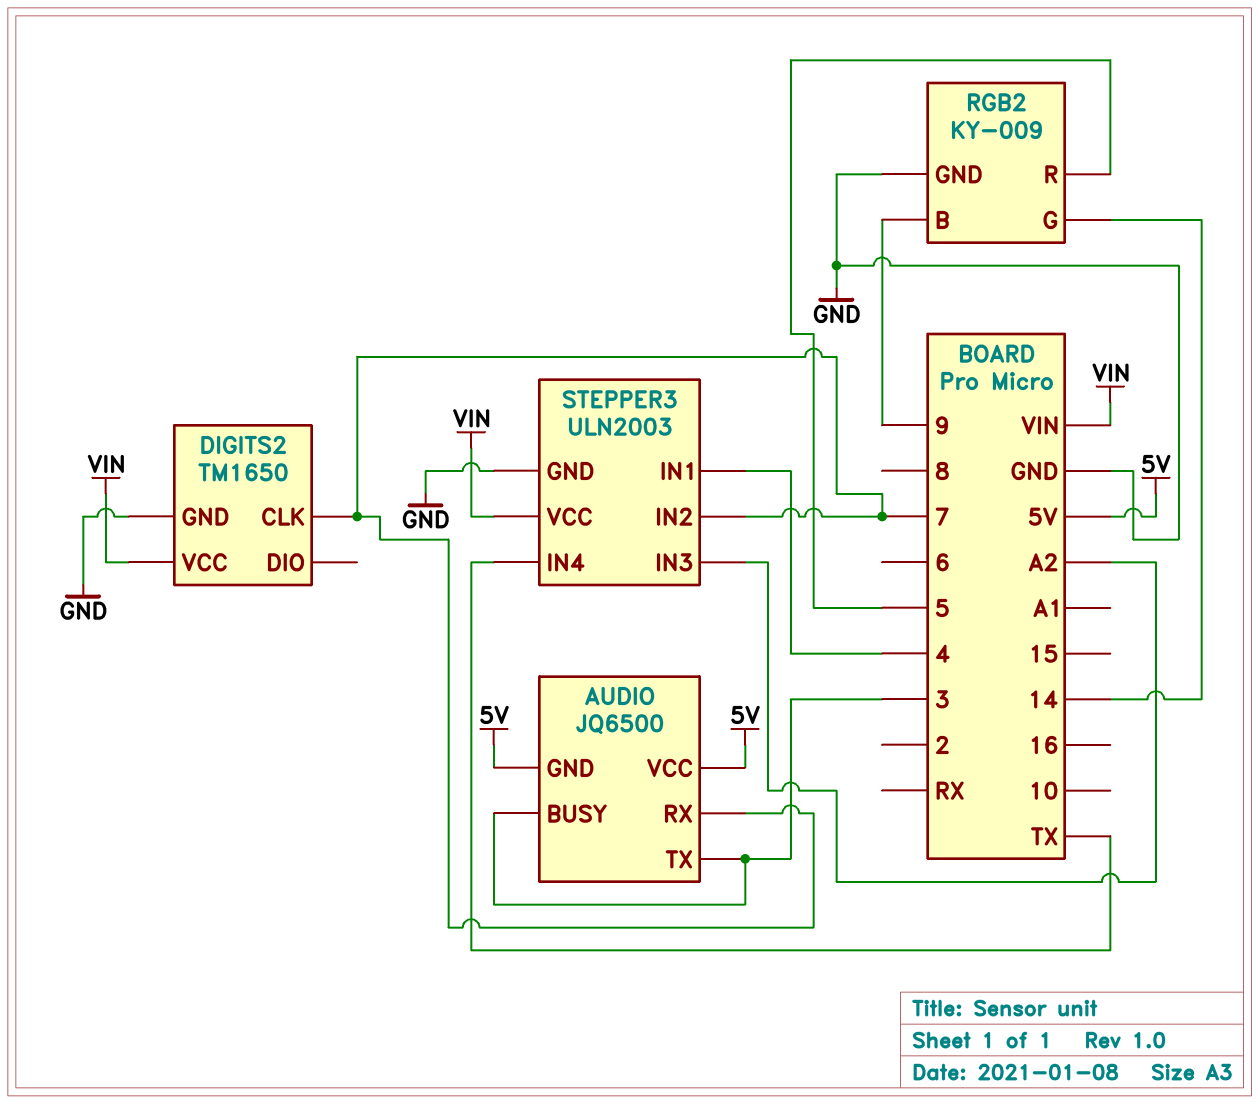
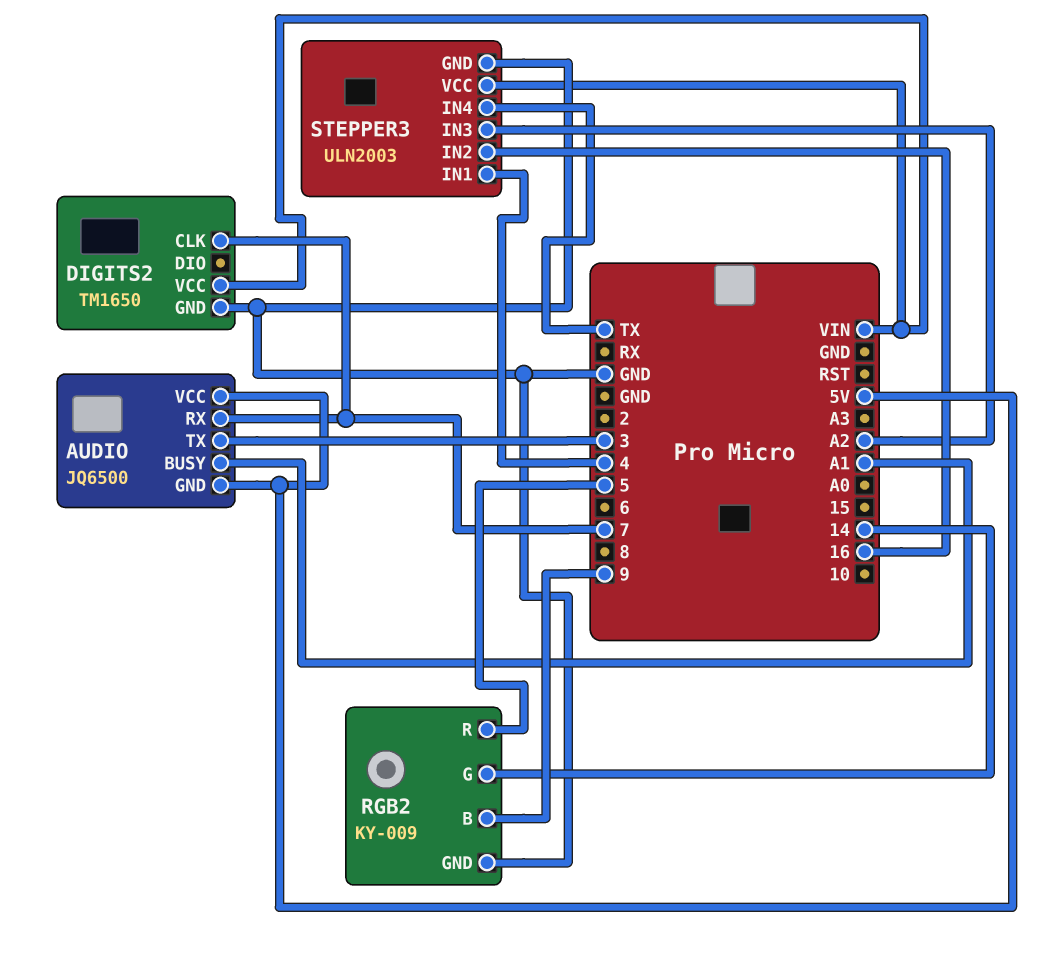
AUDIO pin BUSY: 3 -> A1
STEPPER3 pin IN2: 7 -> 16

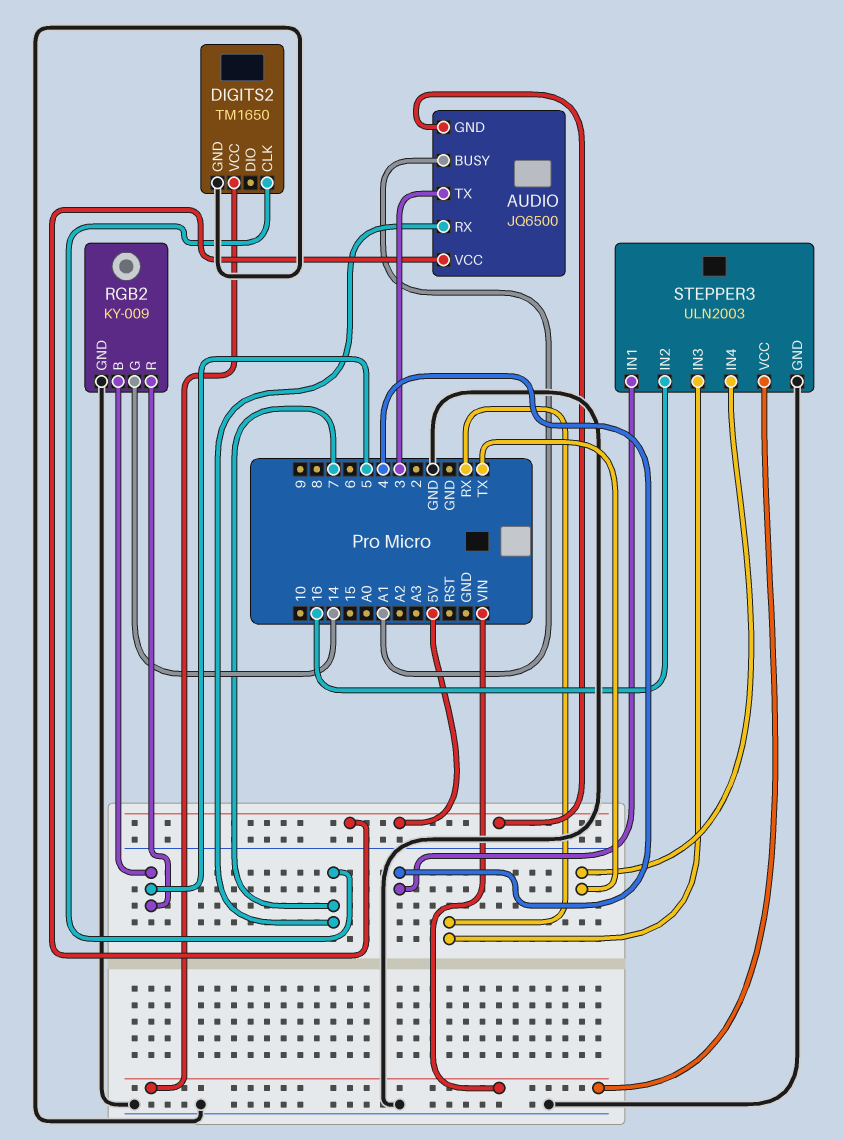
RGB2 pin B: 9 -> 5
STEPPER3 pin IN3: A2 -> RX

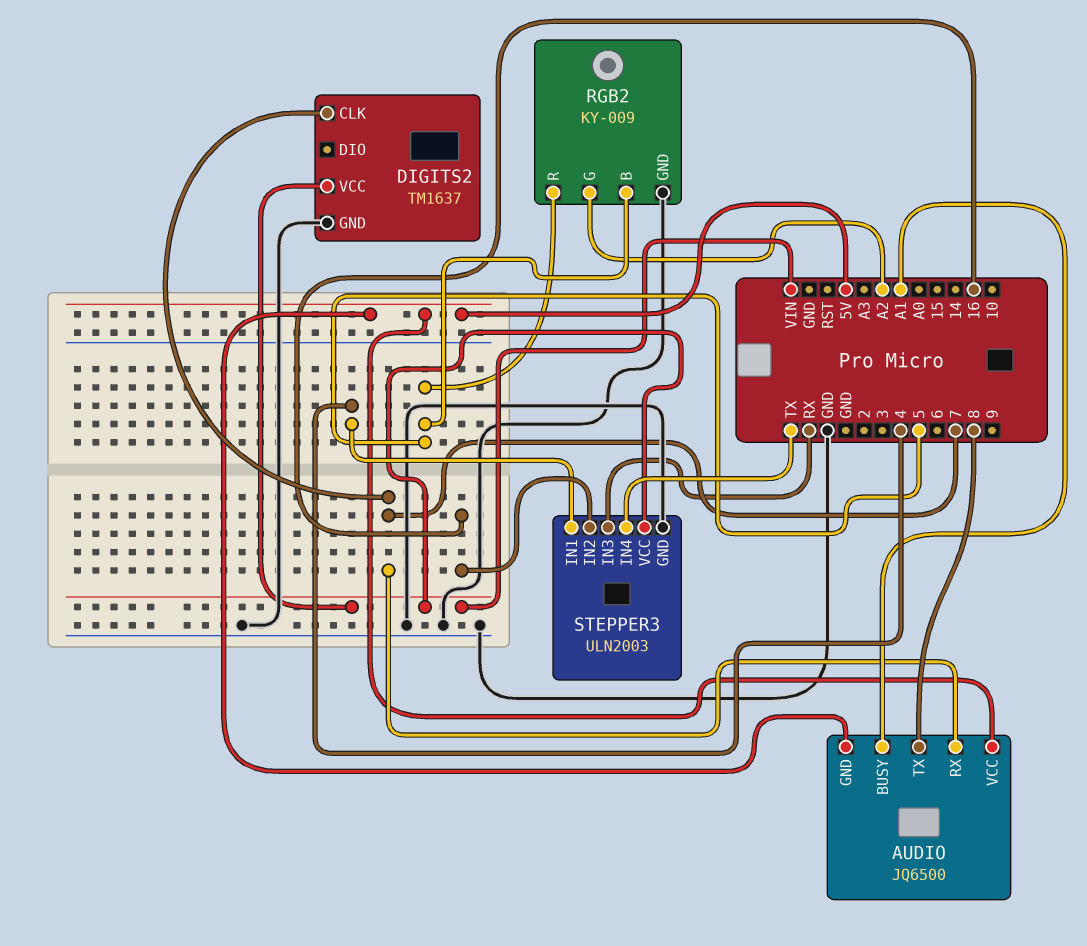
AUDIO pin TX: 3 -> 8
DIGITS2: TM1650 -> TM1637
RGB2 pin G: 14 -> A2

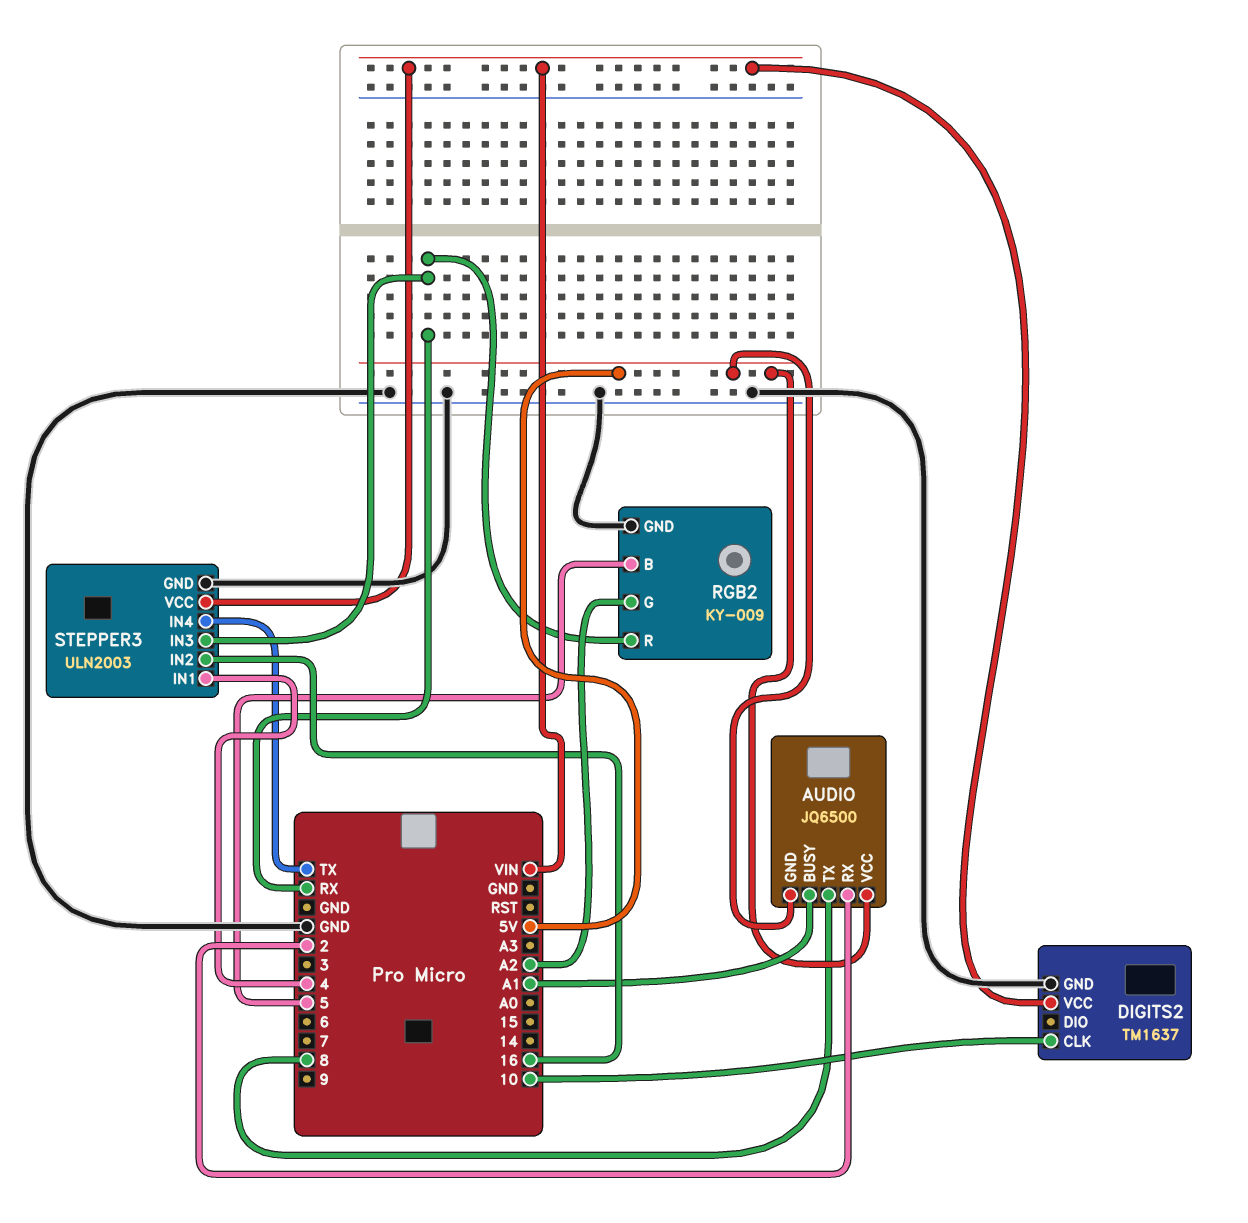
AUDIO pin RX: 7 -> 2
DIGITS2 pin CLK: 7 -> 10
RGB2 pin R: 5 -> RX

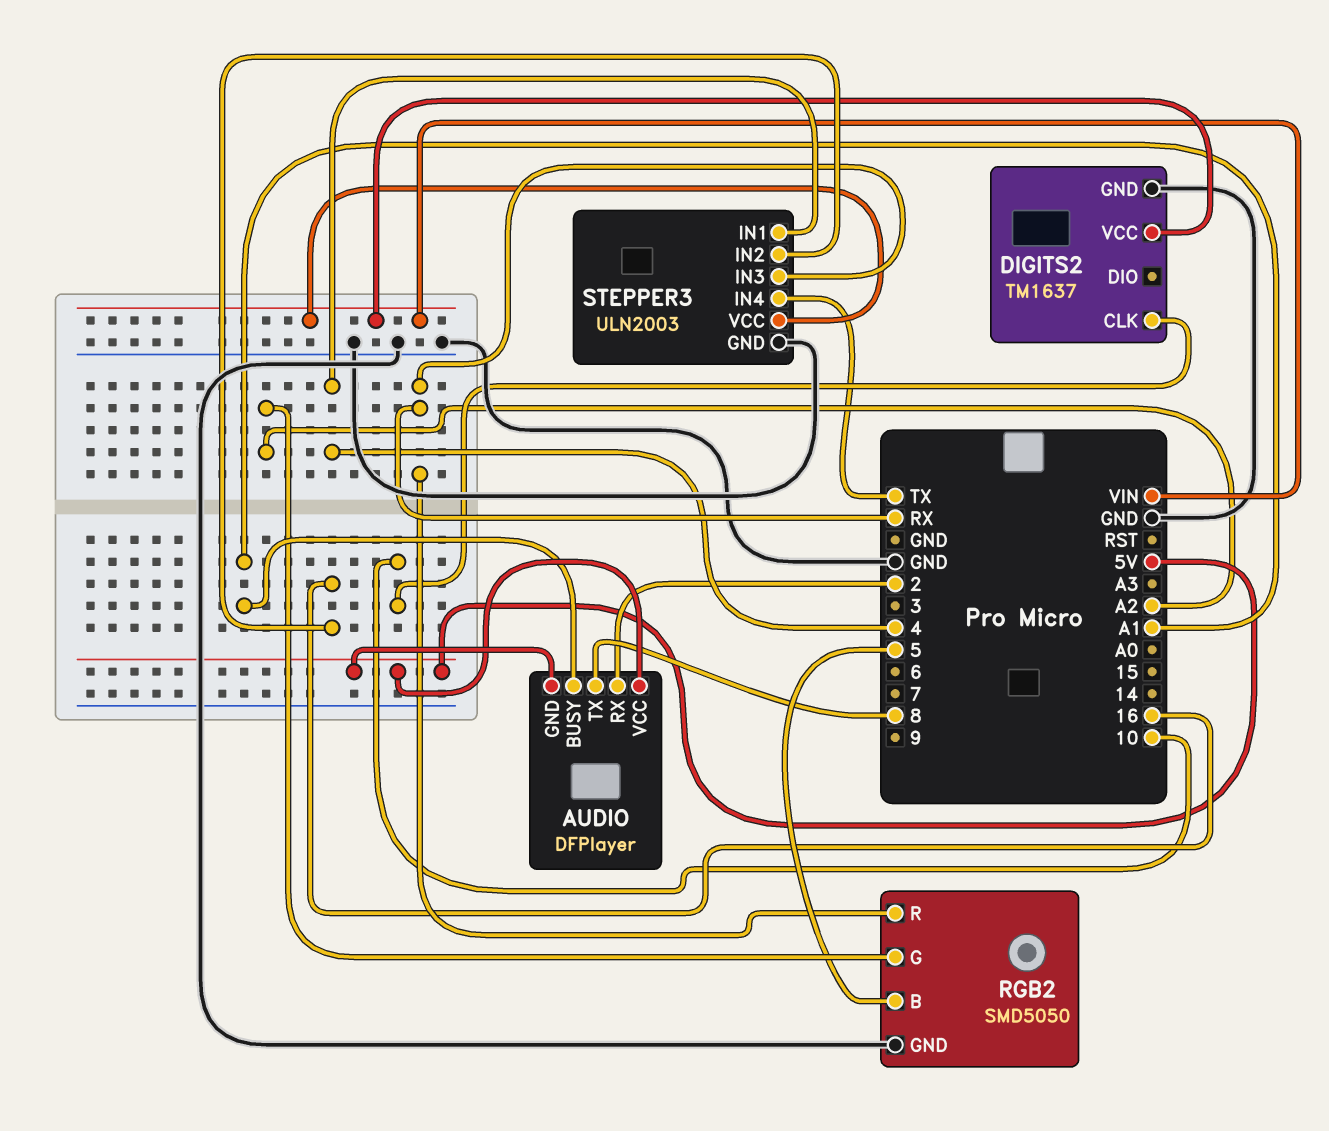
AUDIO: JQ6500 -> DFPlayer
RGB2: KY-009 -> SMD5050

